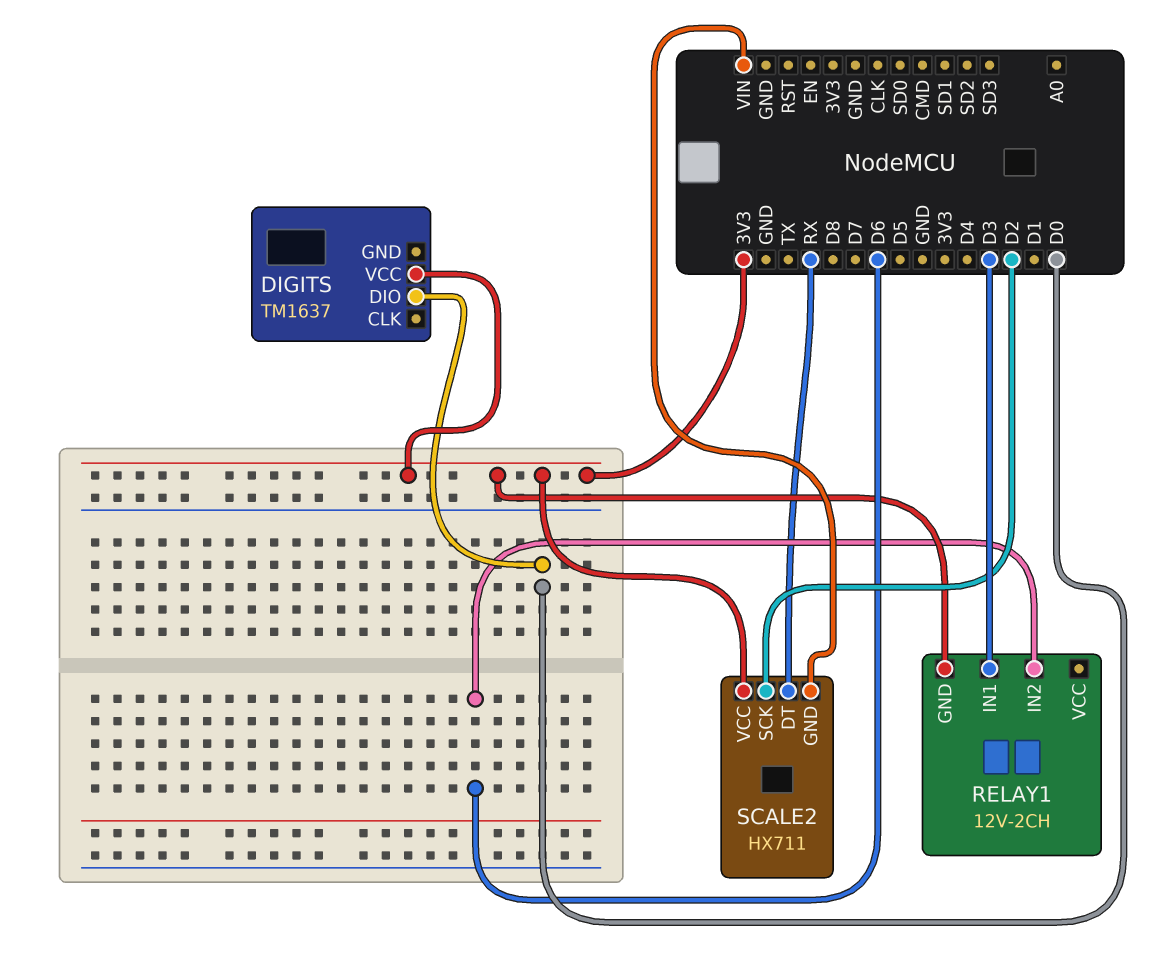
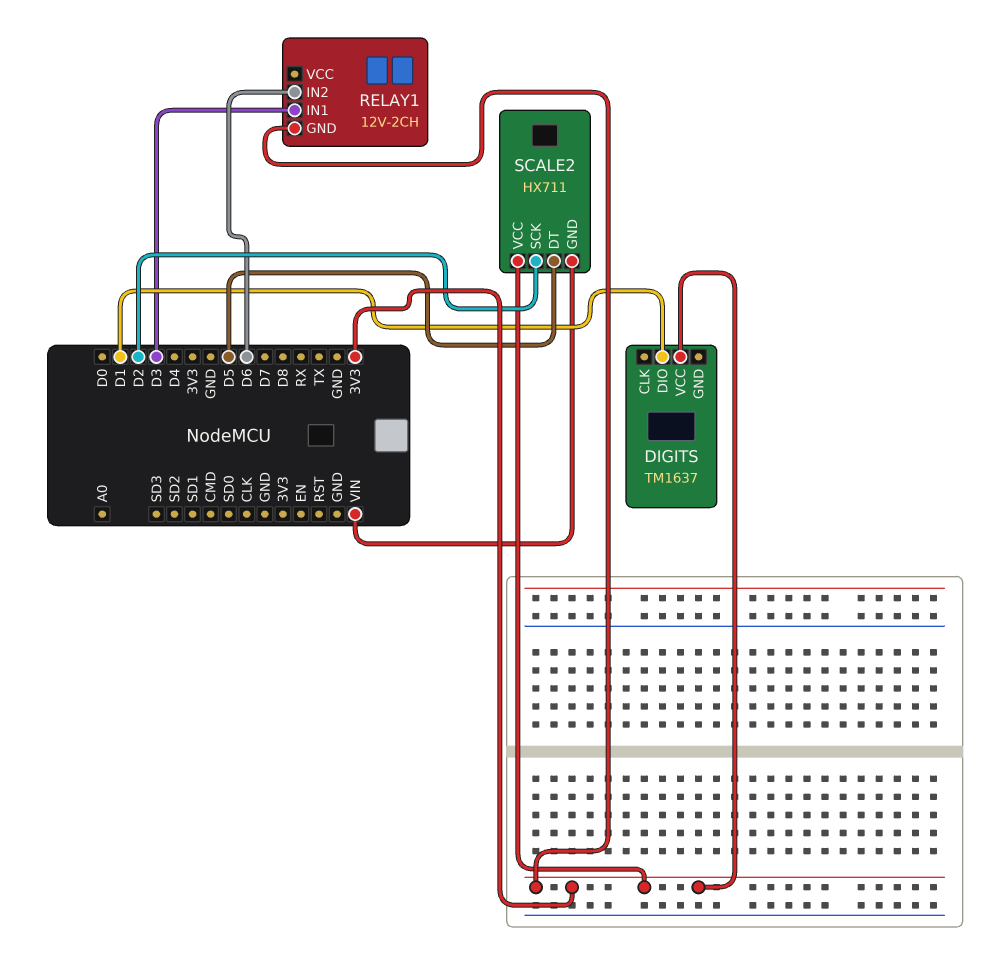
DIGITS pin DIO: D0 -> D1
SCALE2 pin DT: RX -> D5

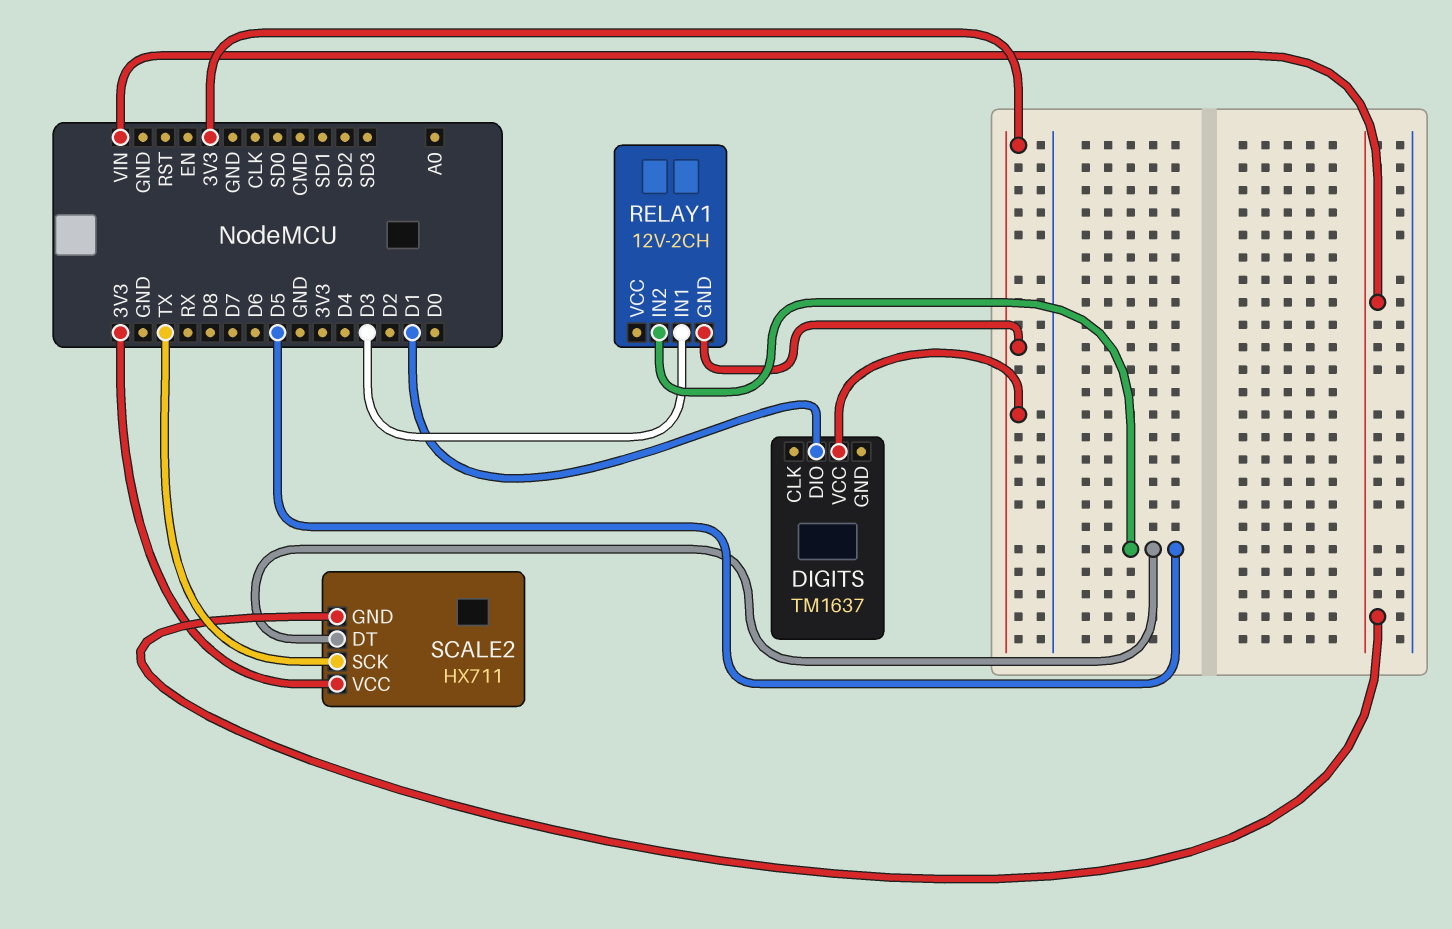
RELAY1 pin IN2: D6 -> D5
SCALE2 pin SCK: D2 -> TX

